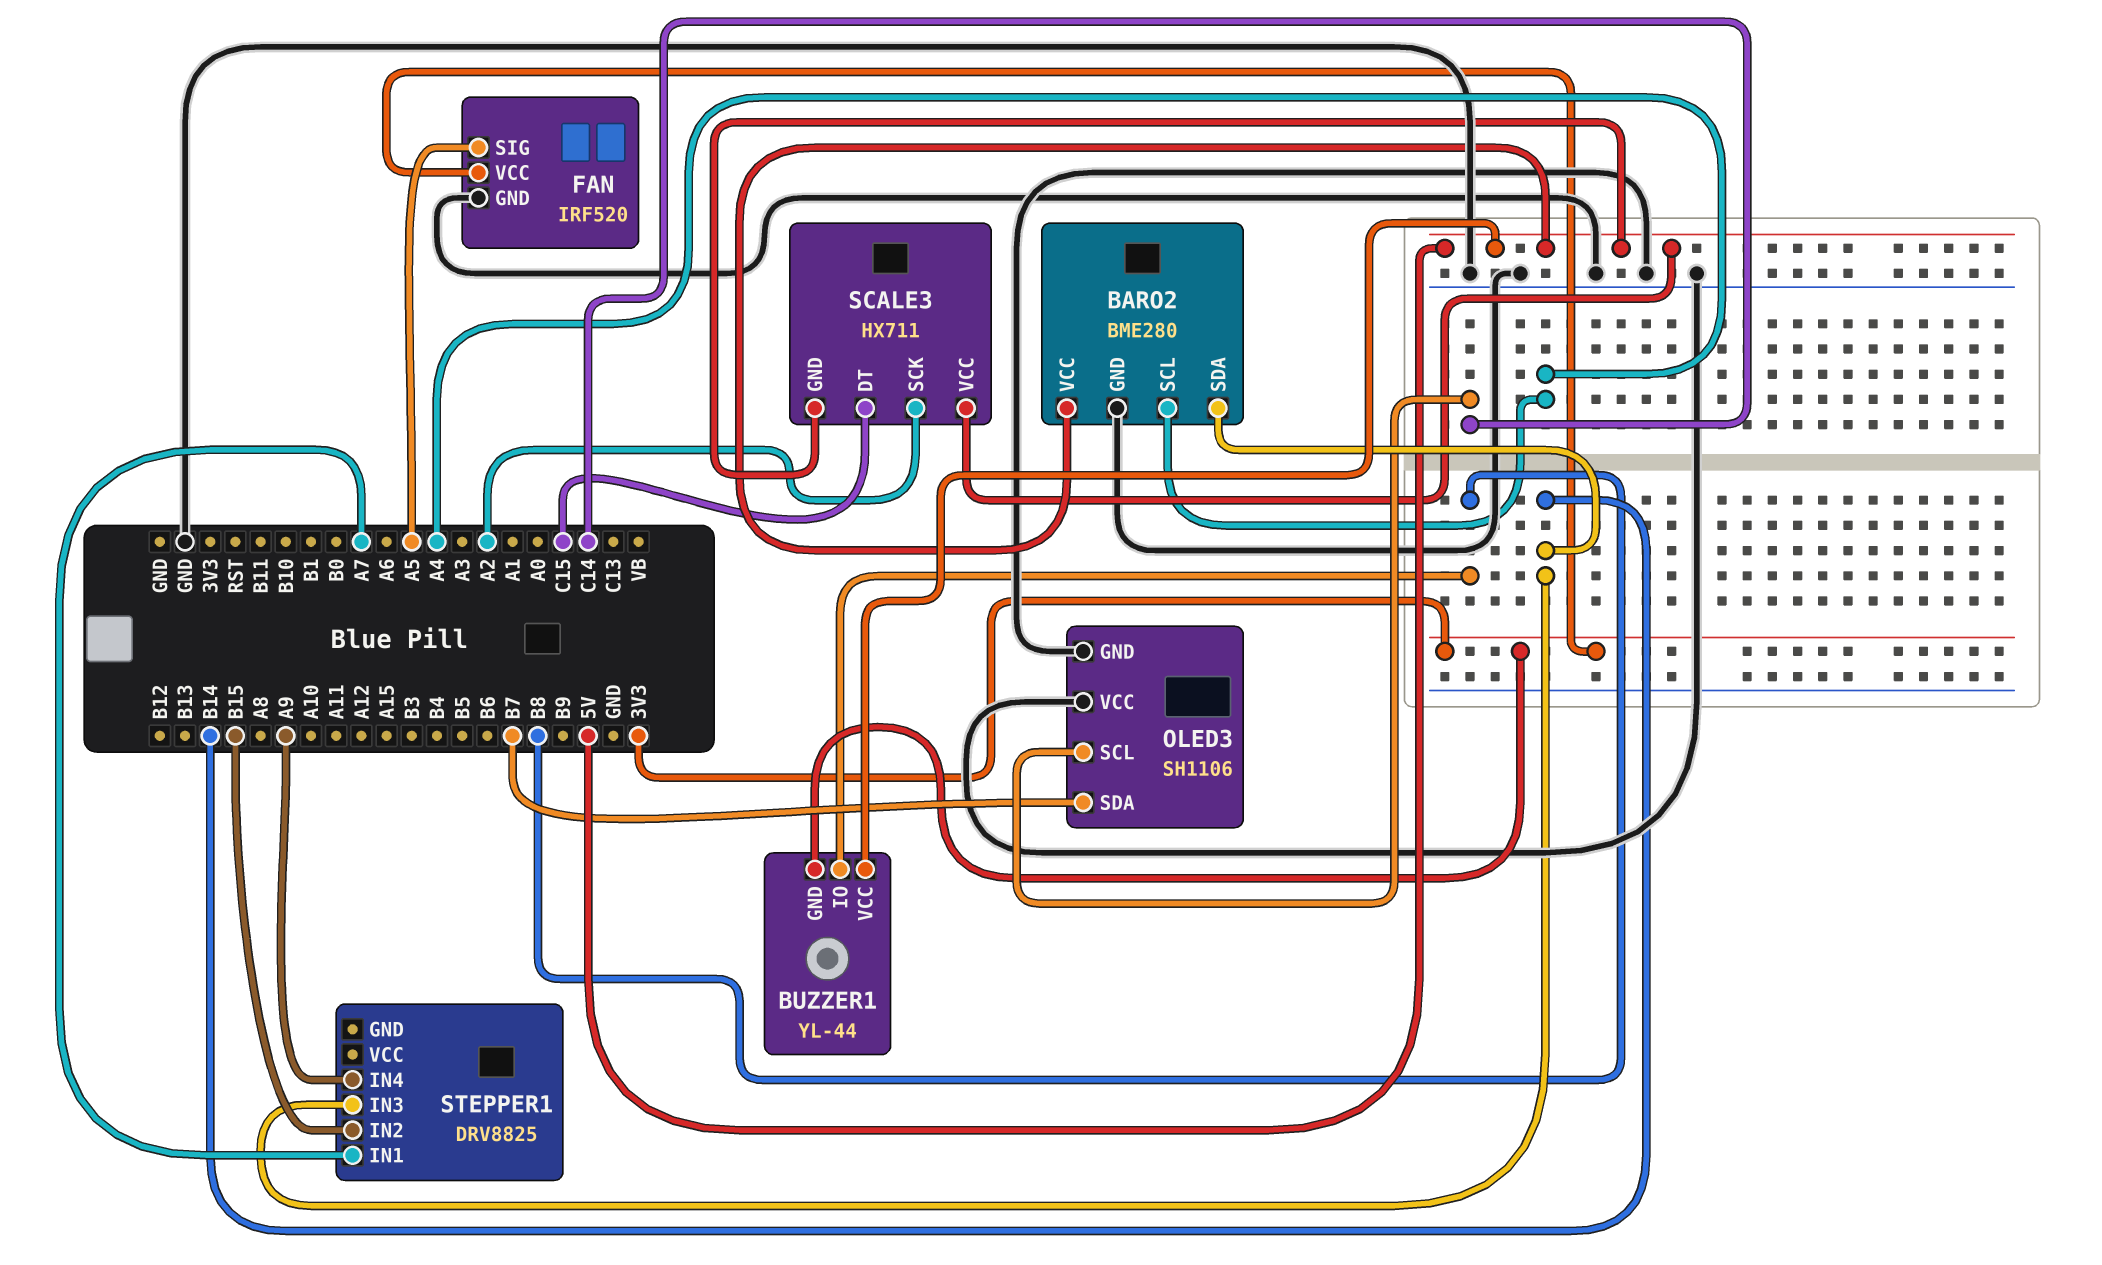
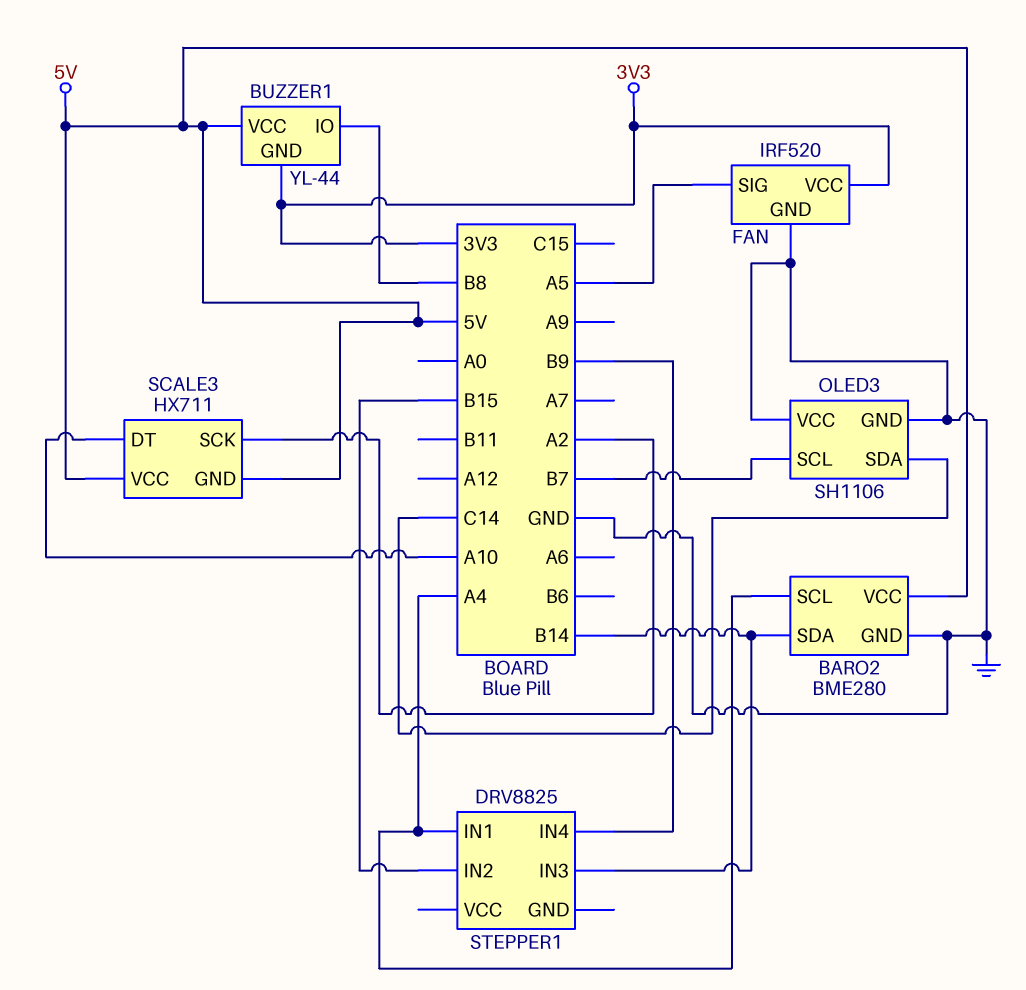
OLED3 pin SCL: C14 -> B7
OLED3 pin SDA: B7 -> C14
SCALE3 pin DT: C15 -> A10
STEPPER1 pin IN1: A7 -> A4
STEPPER1 pin IN4: A9 -> B9

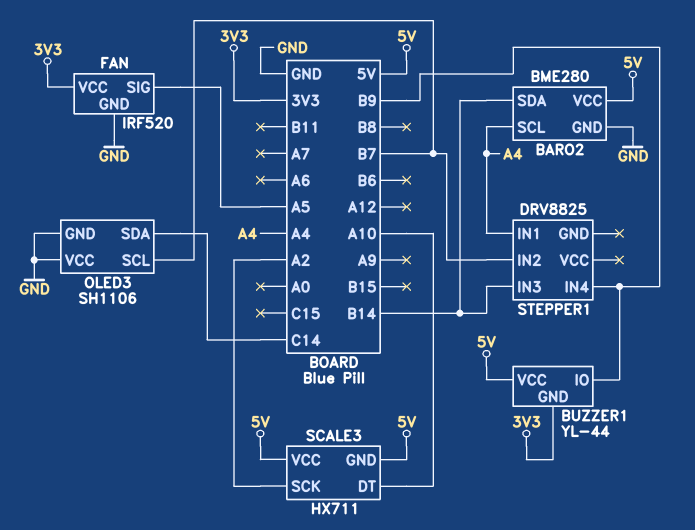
BUZZER1 pin IO: B8 -> B9
STEPPER1 pin IN2: B15 -> B7

